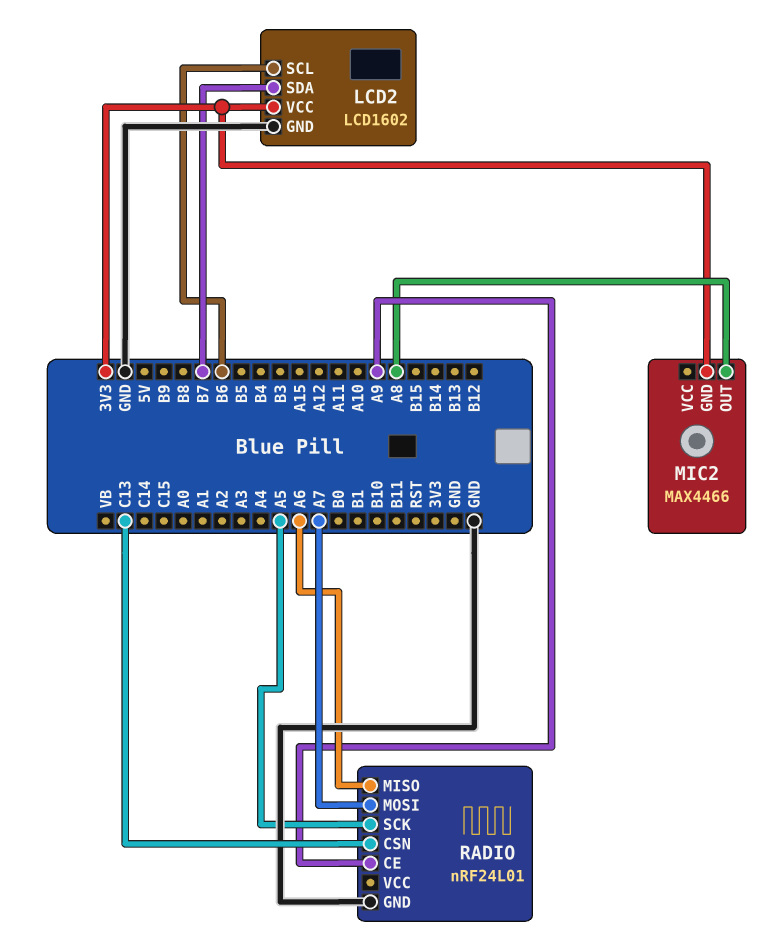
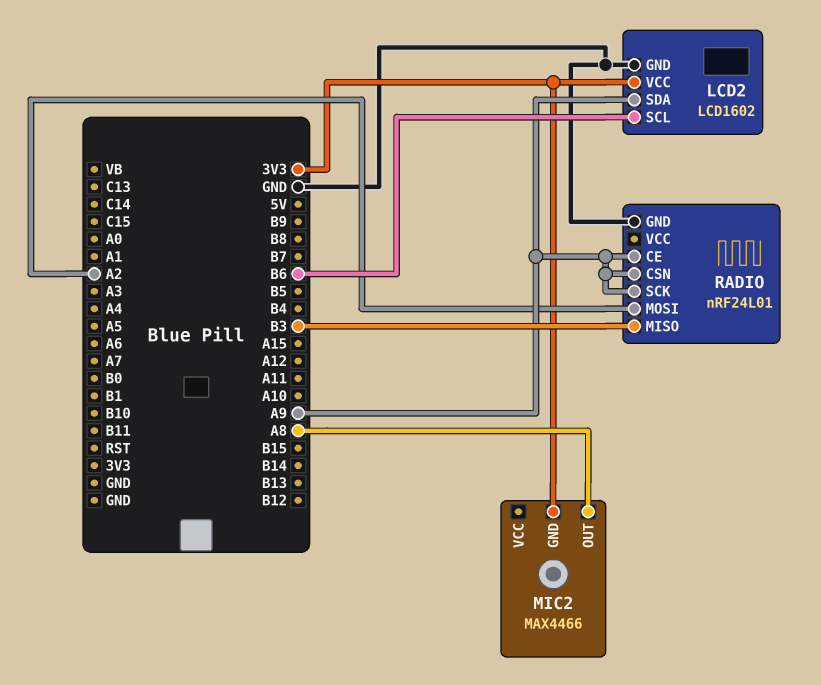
LCD2 pin SDA: B7 -> A9
RADIO pin CSN: C13 -> A9
RADIO pin MISO: A6 -> B3
RADIO pin MOSI: A7 -> A2
RADIO pin SCK: A5 -> A9

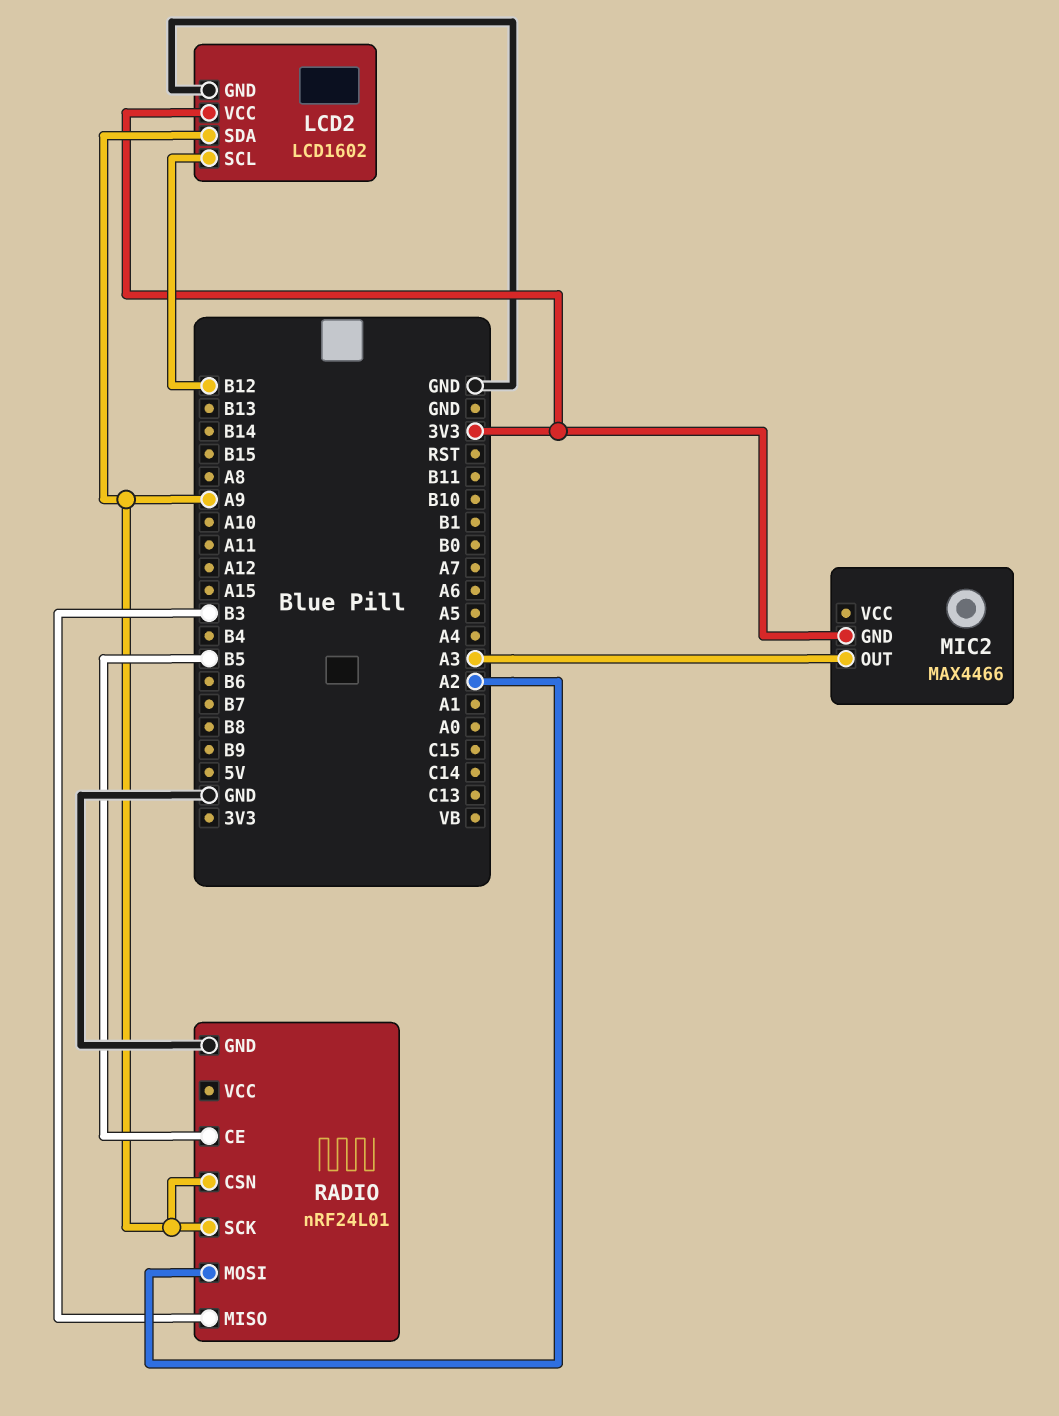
LCD2 pin SCL: B6 -> B12
MIC2 pin OUT: A8 -> A3
RADIO pin CE: A9 -> B5

